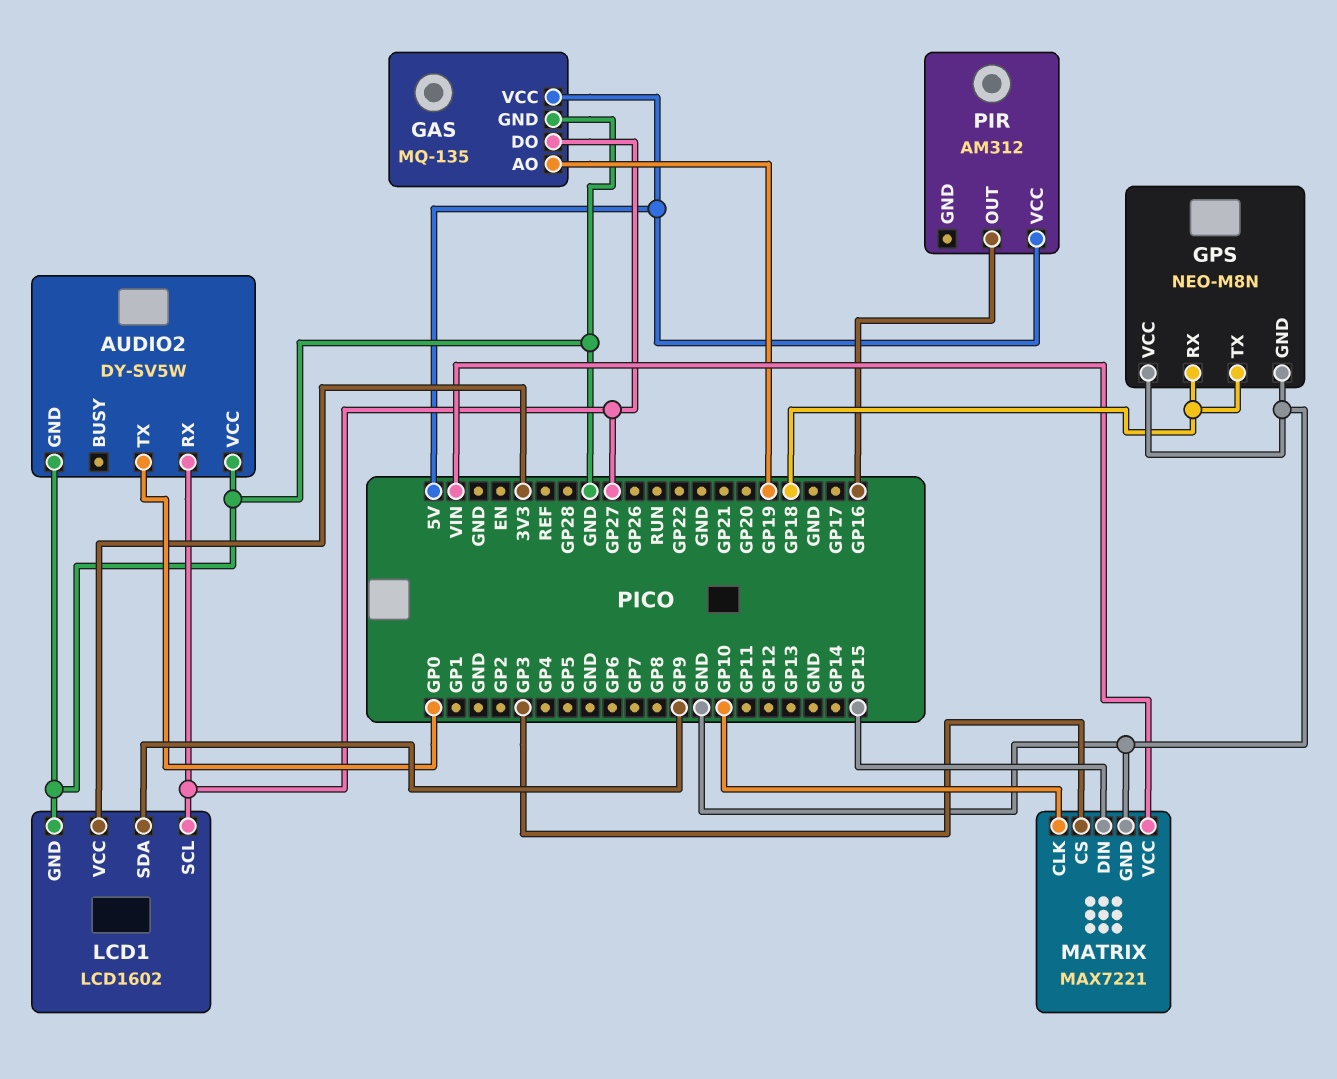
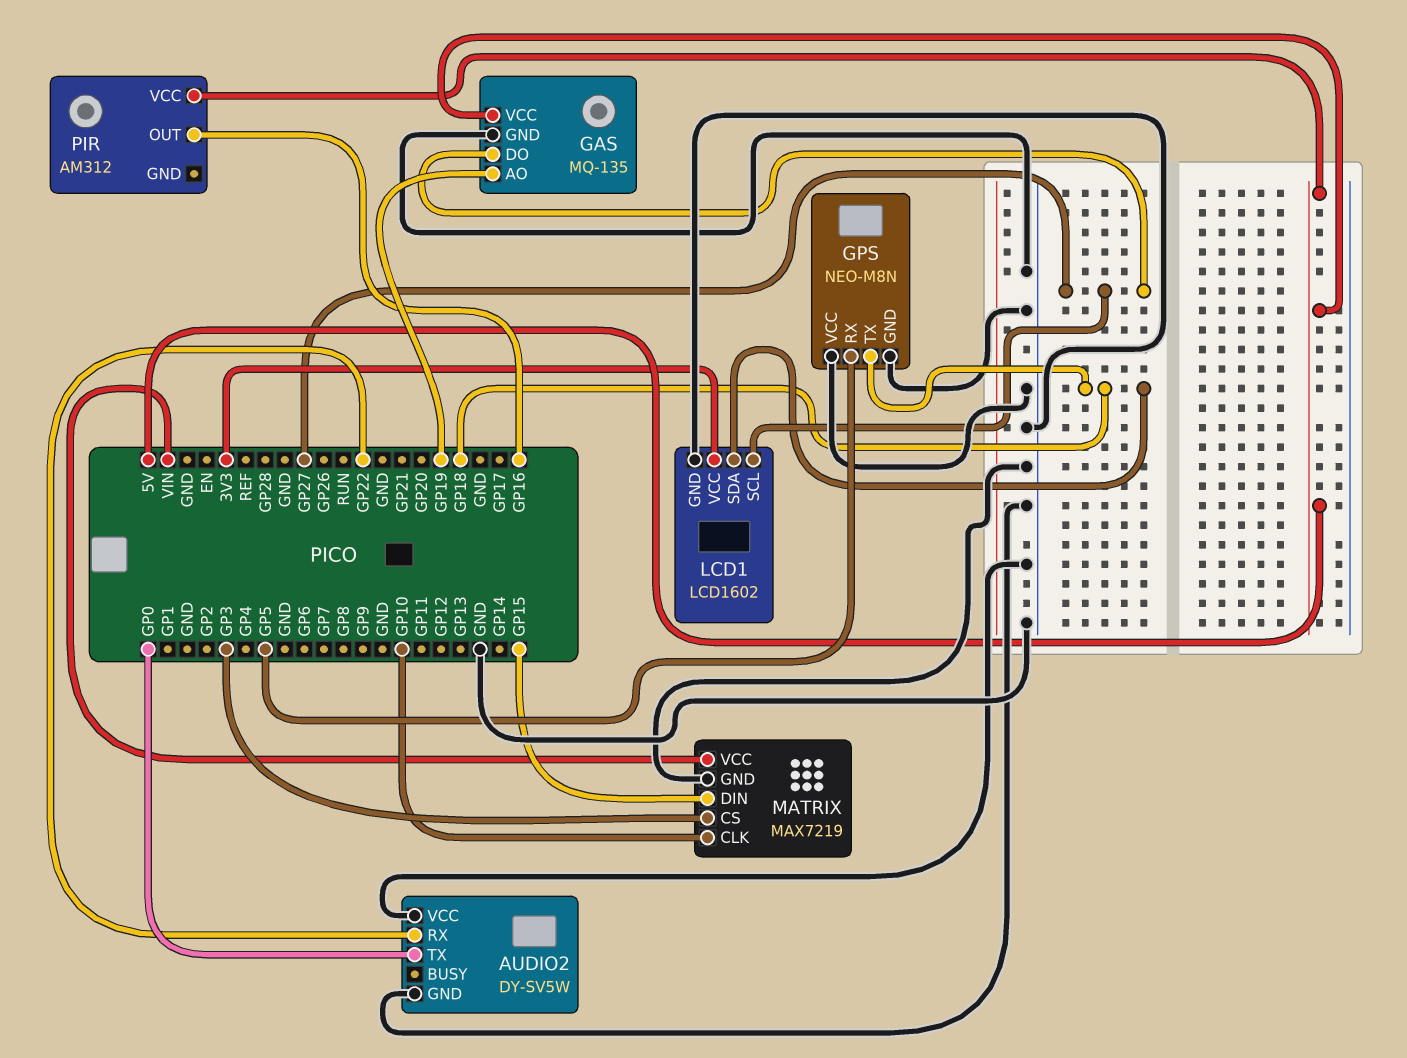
AUDIO2 pin RX: GP27 -> GP22
GPS pin RX: GP18 -> GP5
LCD1 pin SDA: GP9 -> GP18
MATRIX: MAX7221 -> MAX7219

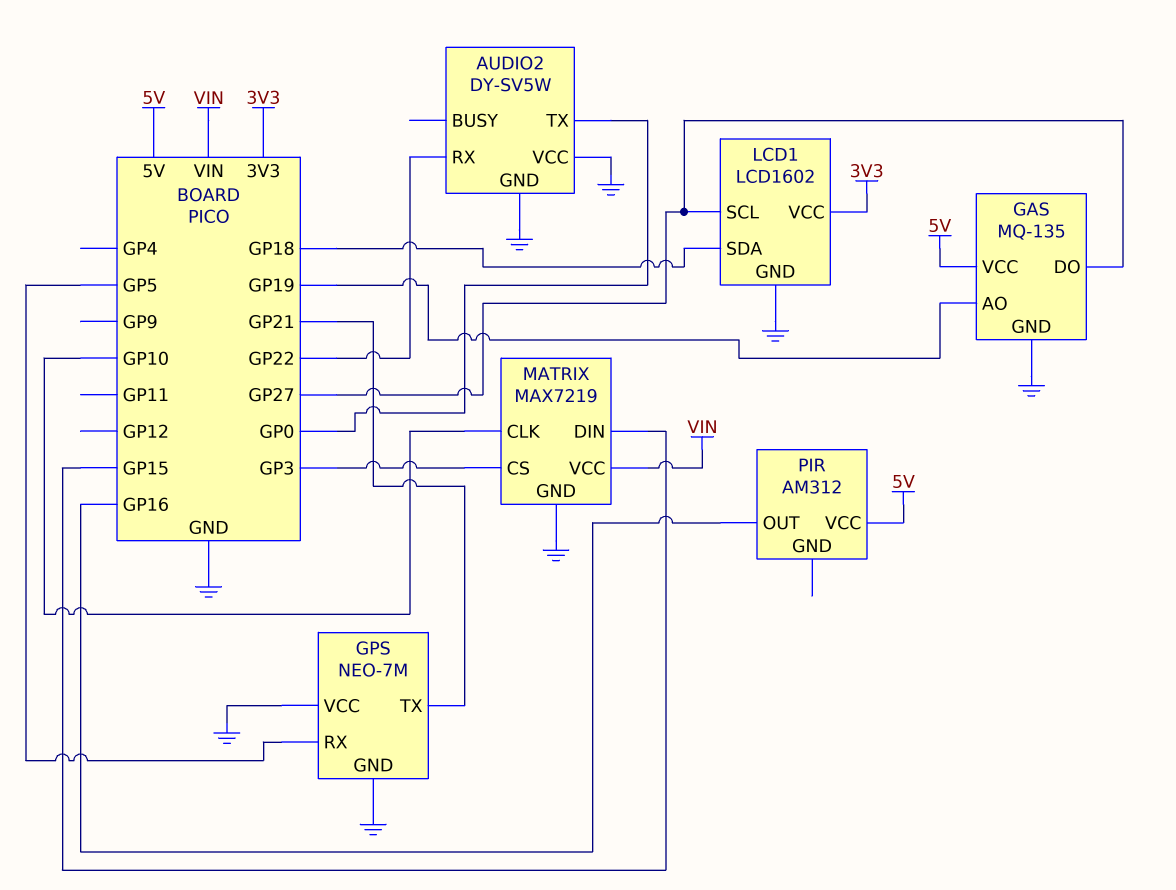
GPS: NEO-M8N -> NEO-7M
GPS pin TX: GP18 -> GP21

